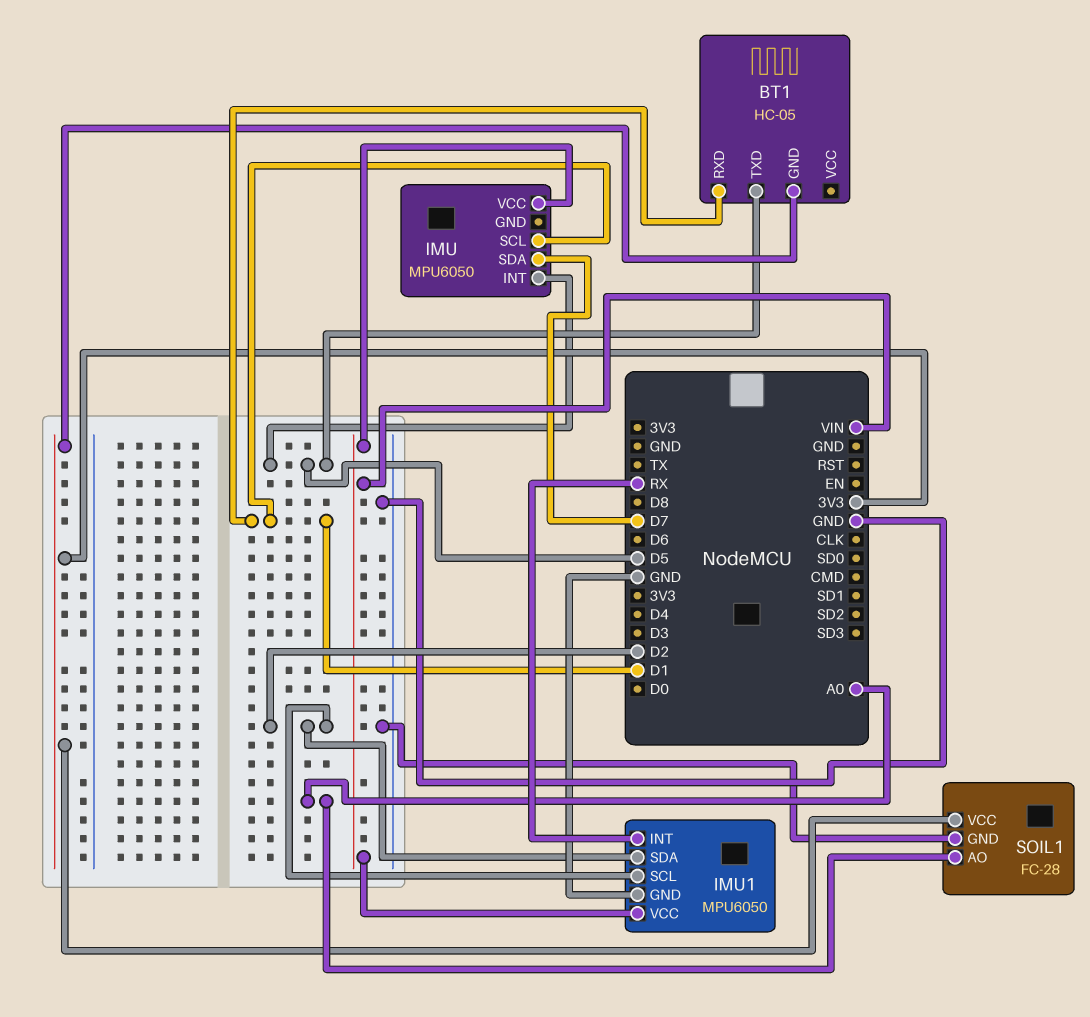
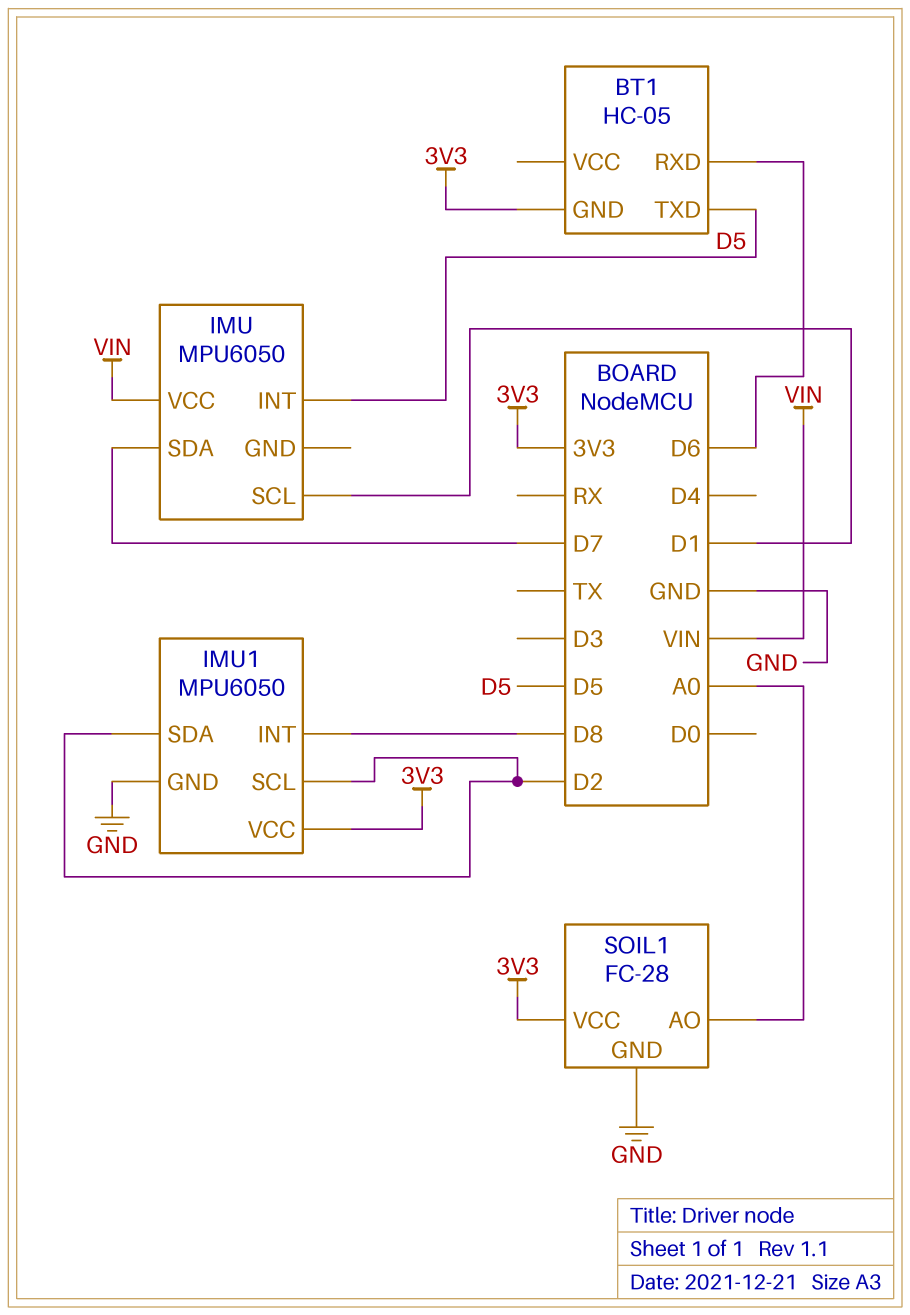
BT1 pin RXD: D1 -> D6
IMU1 pin INT: RX -> D8
IMU1 pin VCC: VIN -> 3V3

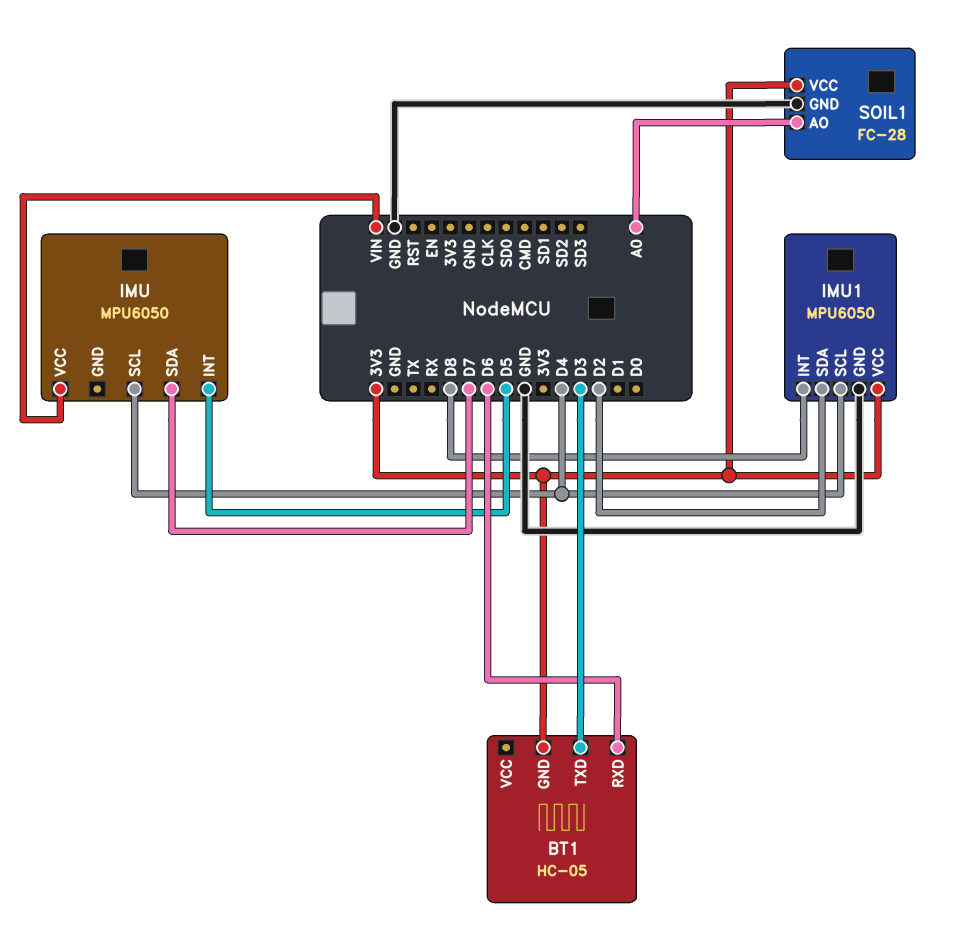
BT1 pin TXD: D5 -> D3
IMU pin SCL: D1 -> D4
IMU1 pin SCL: D2 -> D4

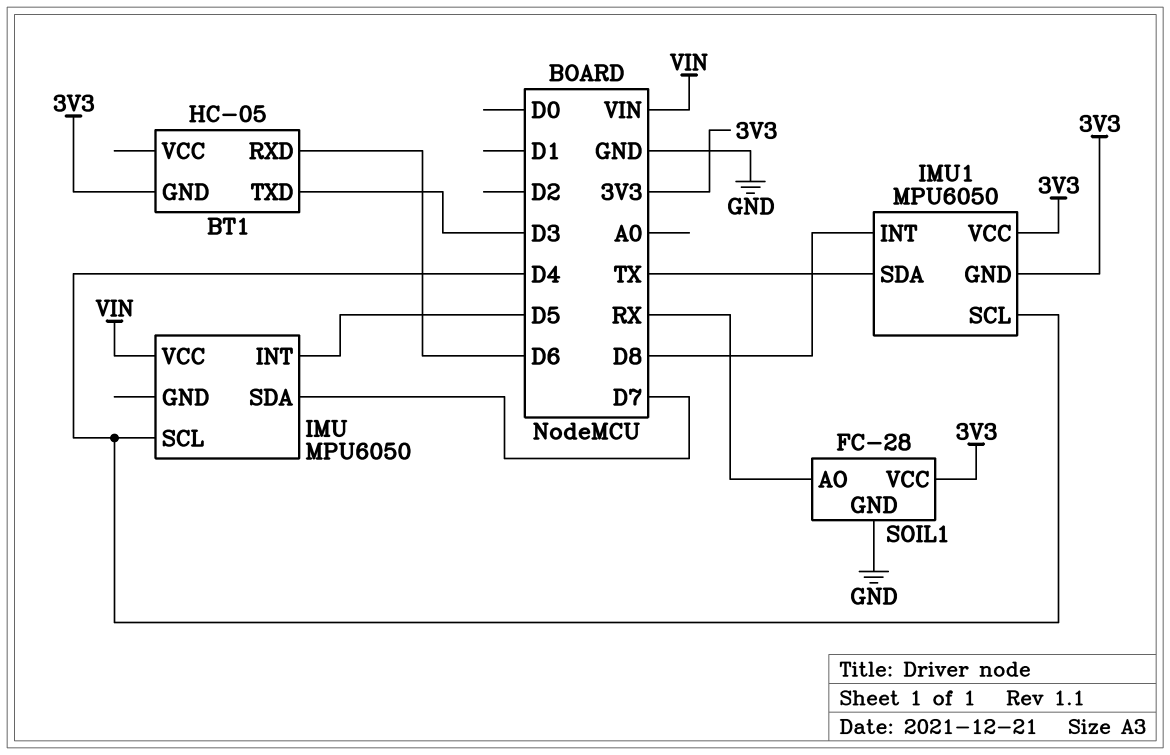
IMU1 pin GND: GND -> 3V3
IMU1 pin SDA: D2 -> TX
SOIL1 pin AO: A0 -> RX

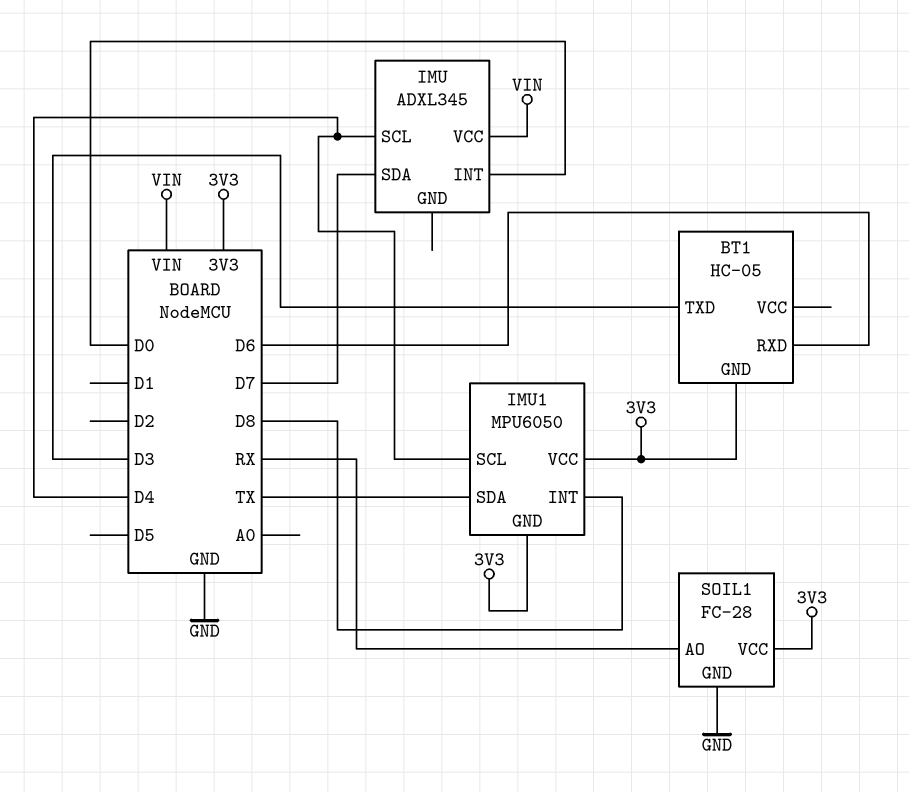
IMU: MPU6050 -> ADXL345
IMU pin INT: D5 -> D0

